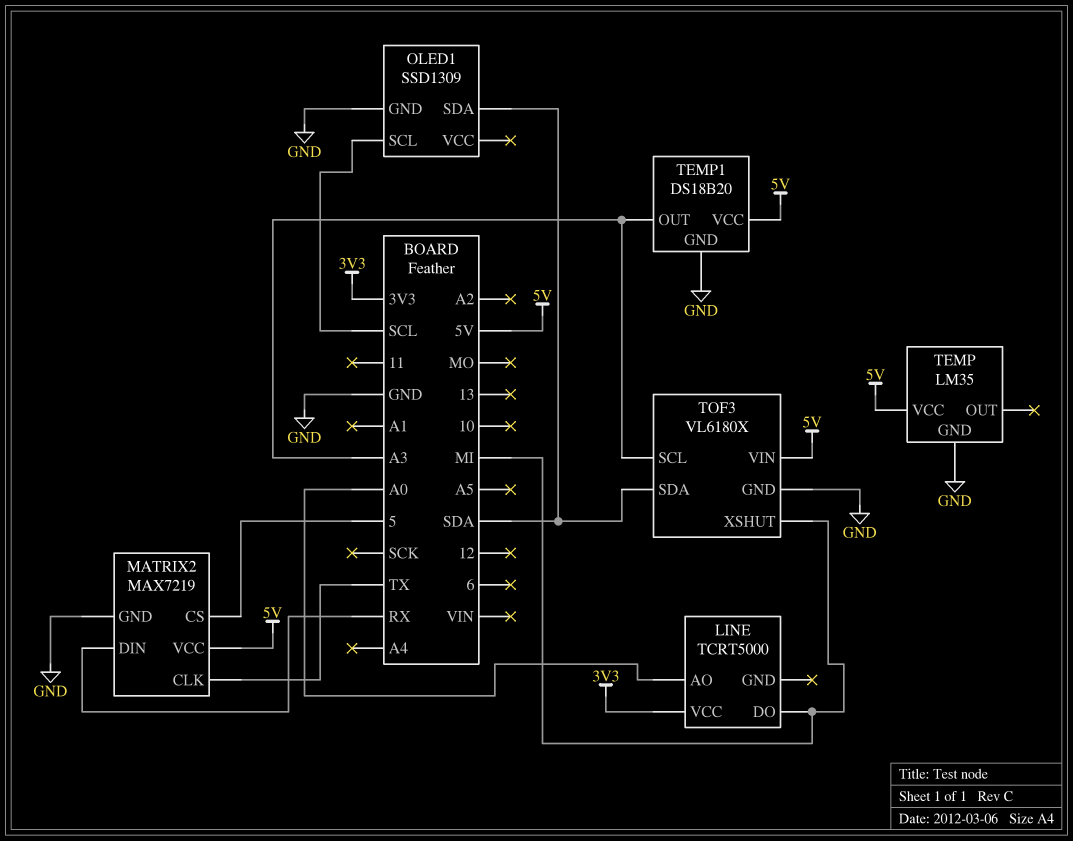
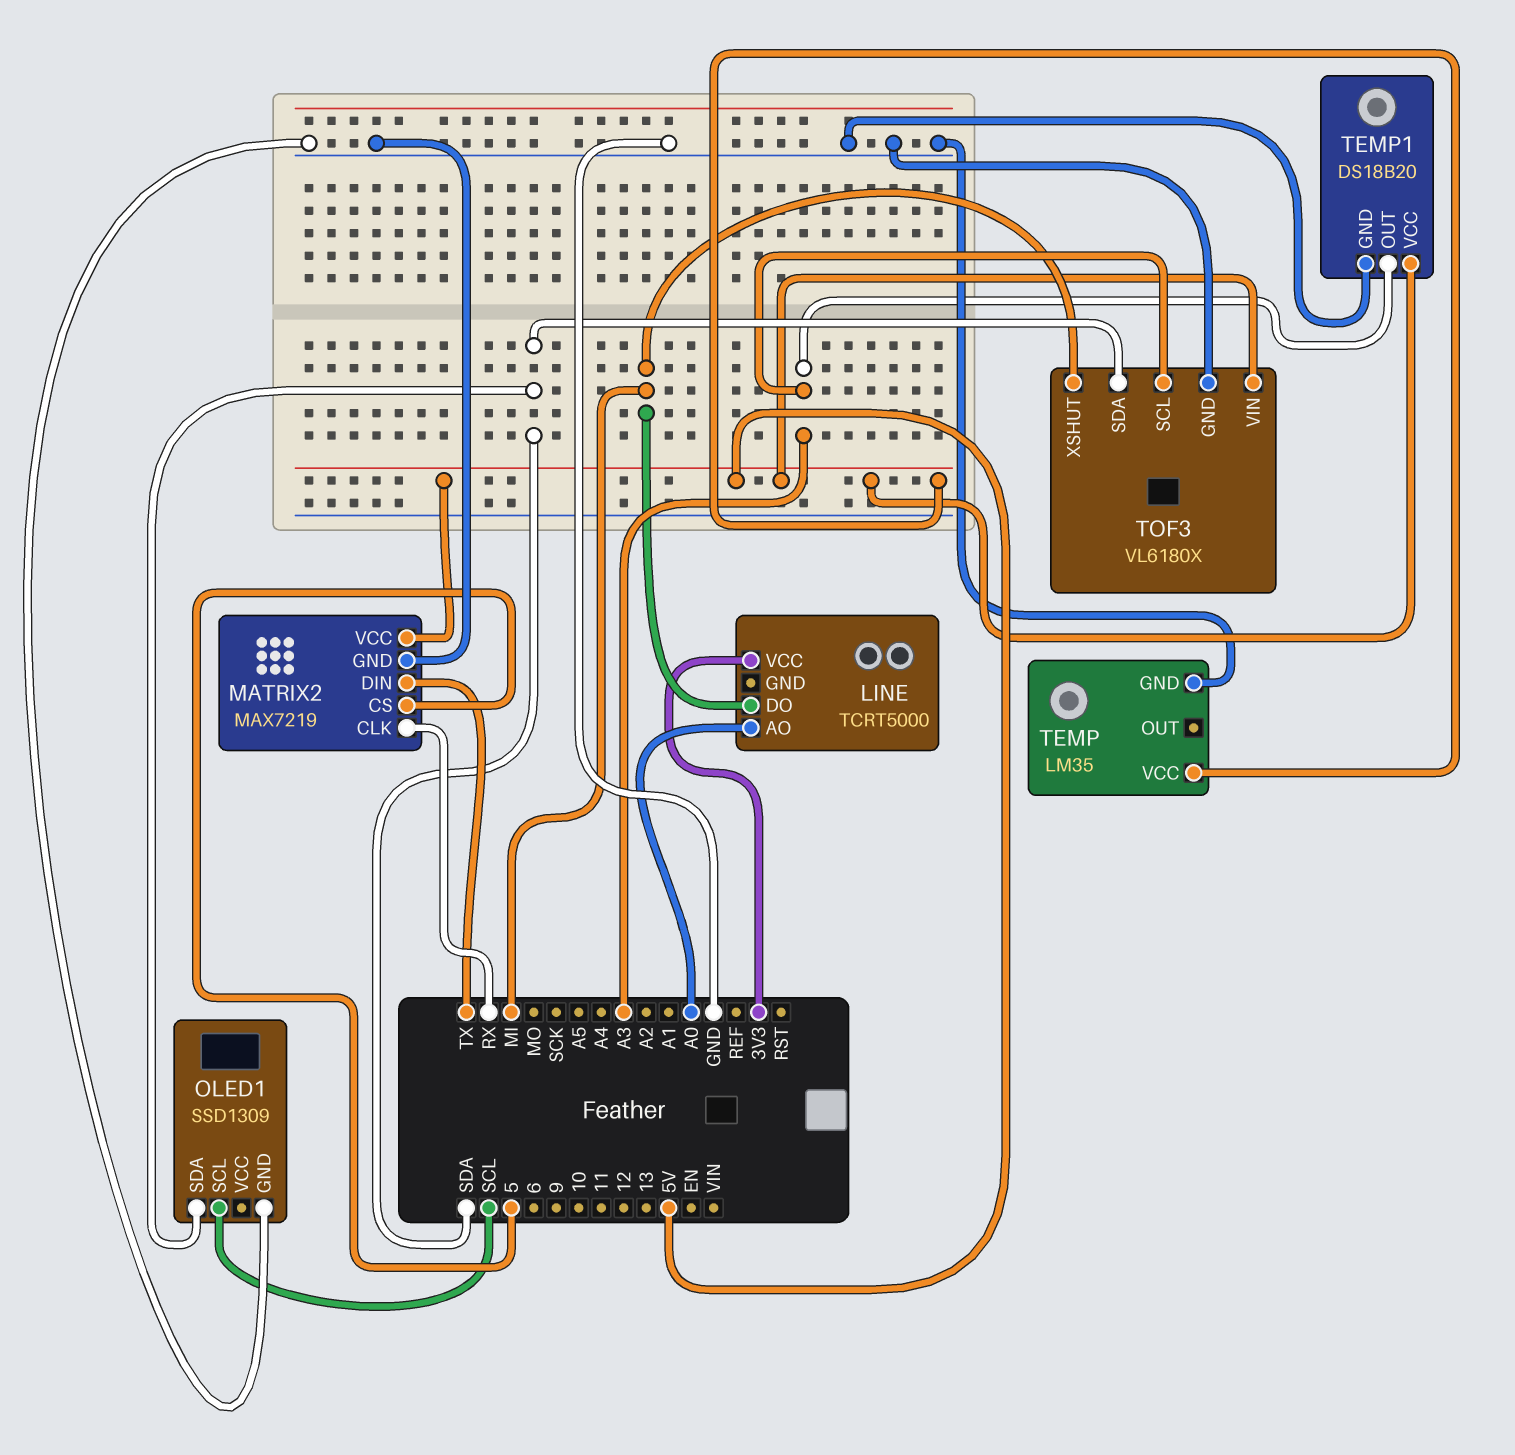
MATRIX2 pin CLK: TX -> RX
MATRIX2 pin DIN: RX -> TX

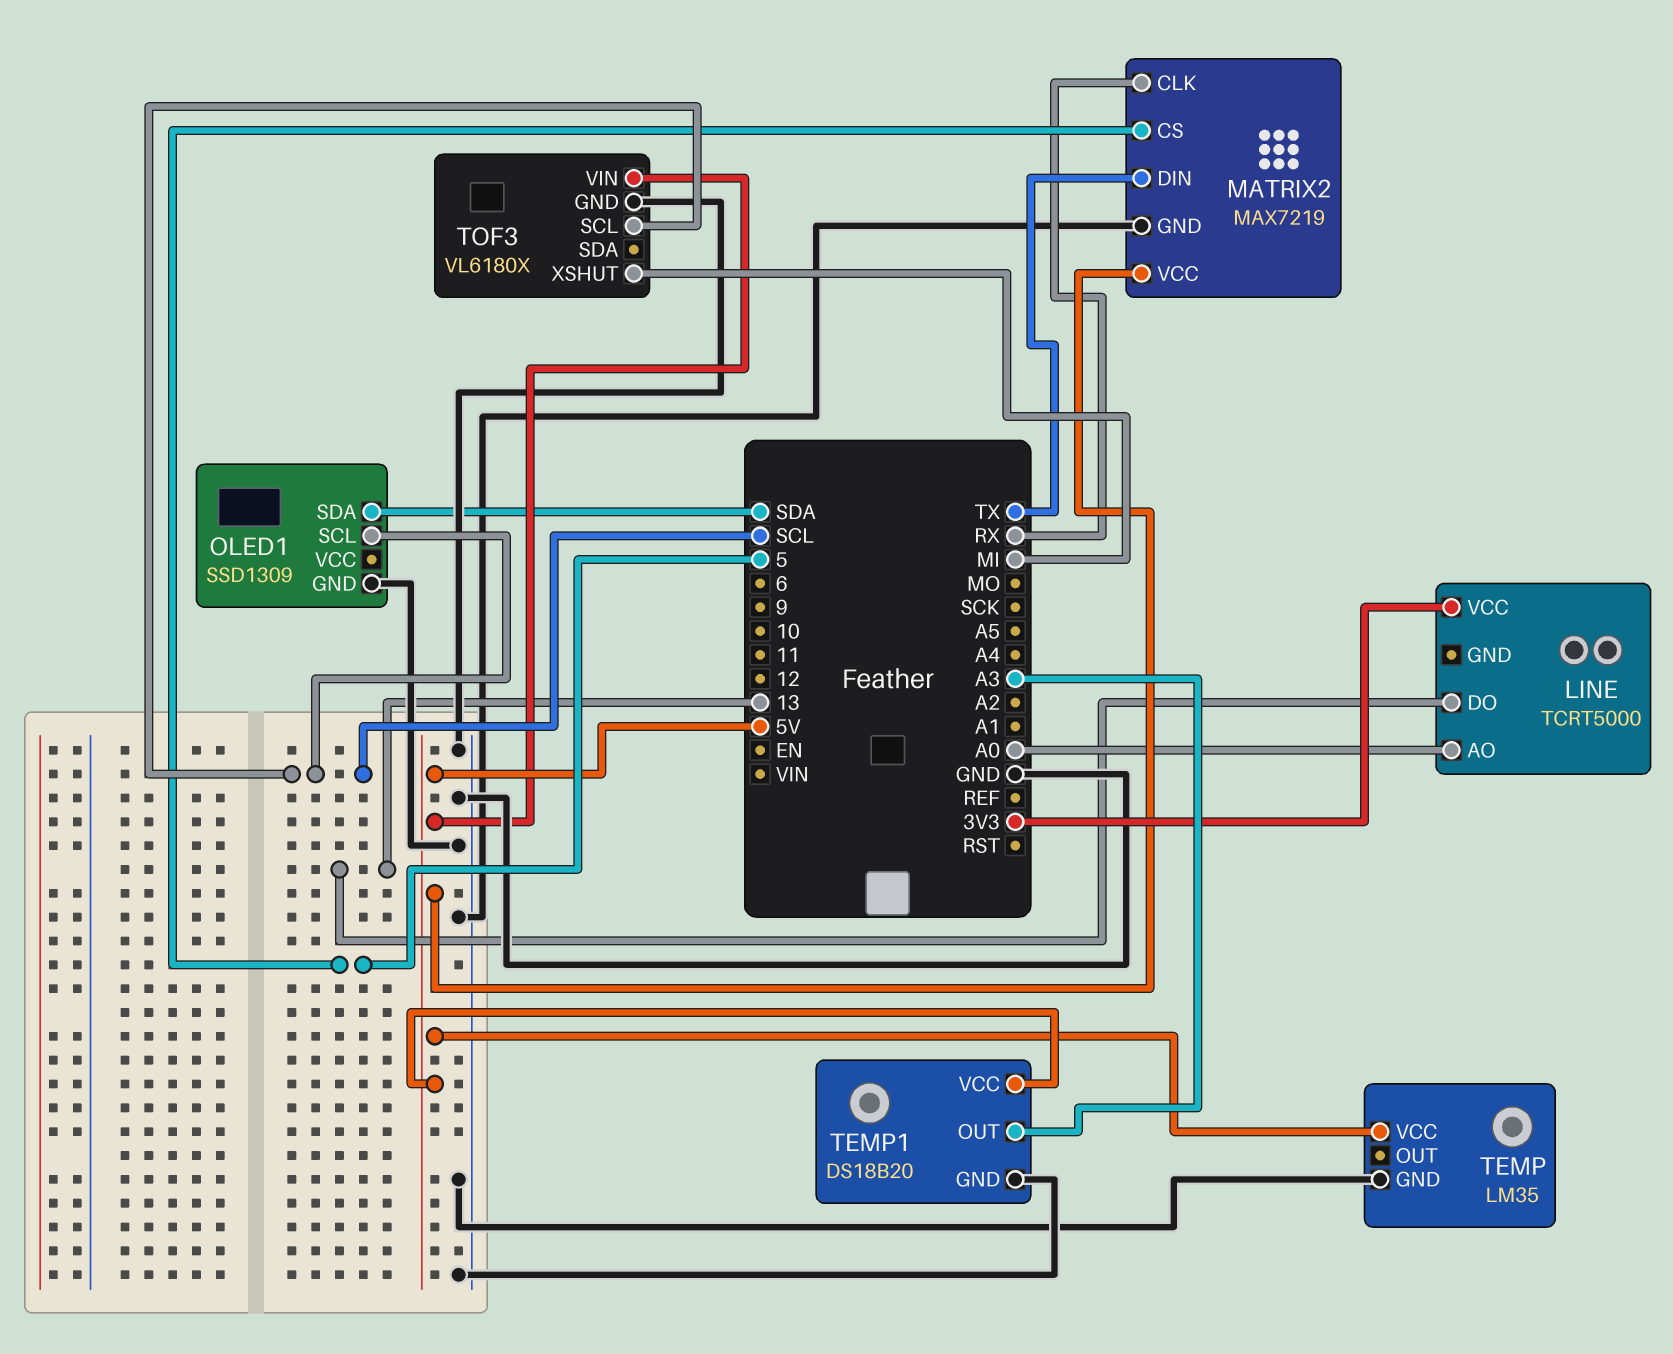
LINE pin DO: MI -> 13
TOF3 pin SCL: A3 -> SCL
TOF3 pin SDA: SDA -> none

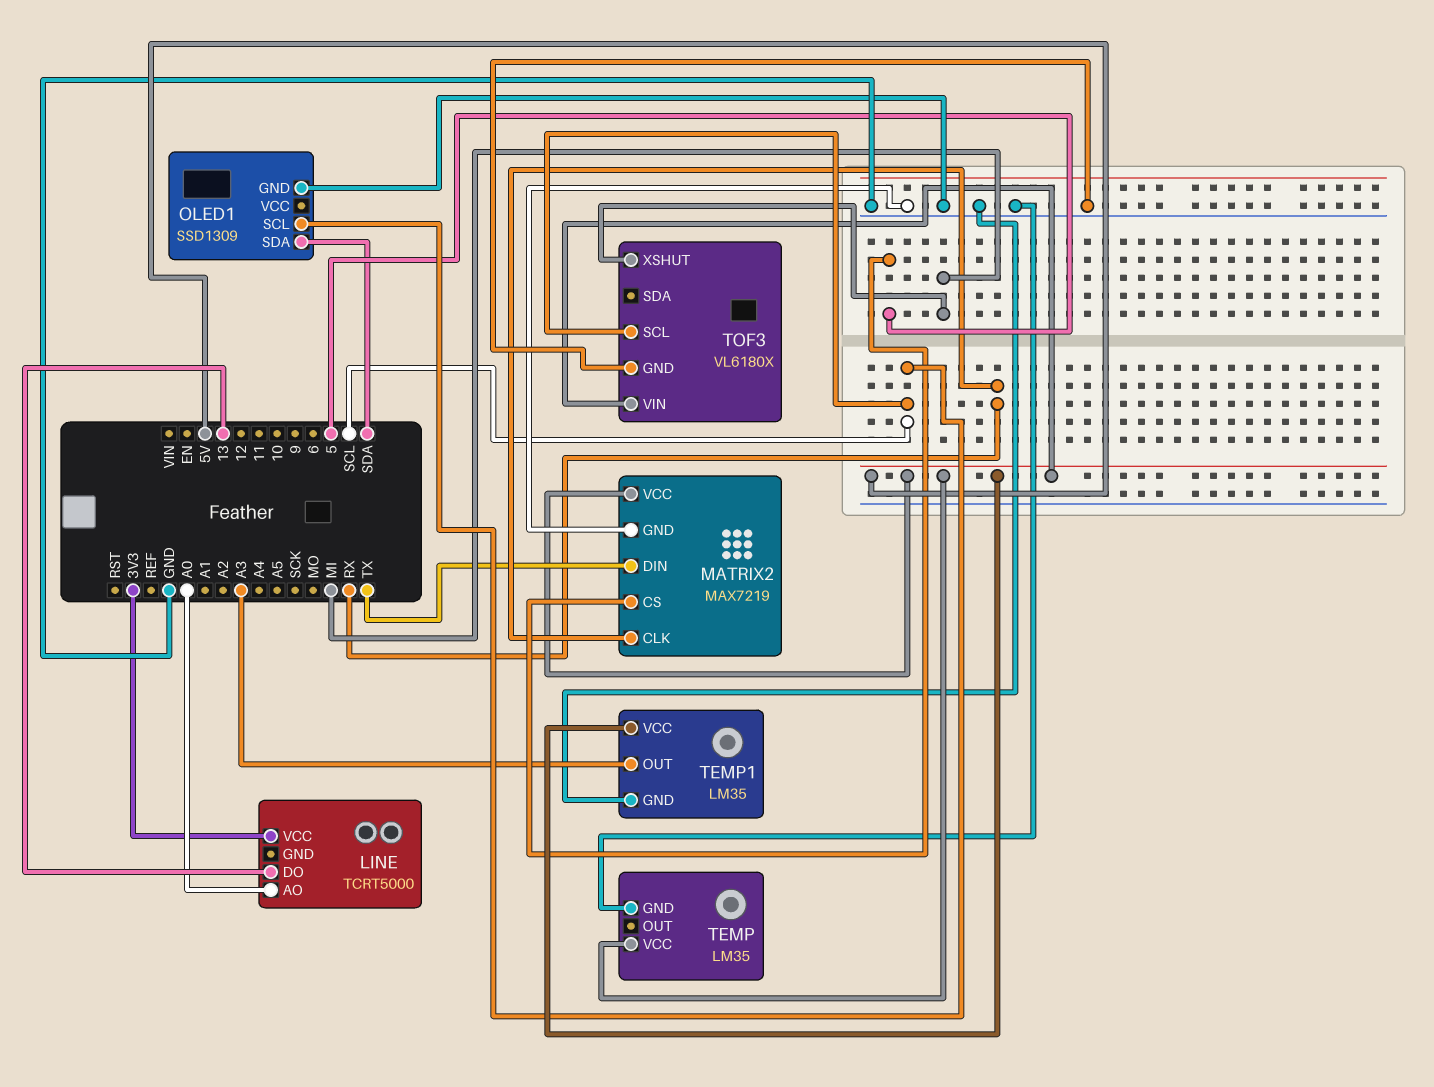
TEMP1: DS18B20 -> LM35

